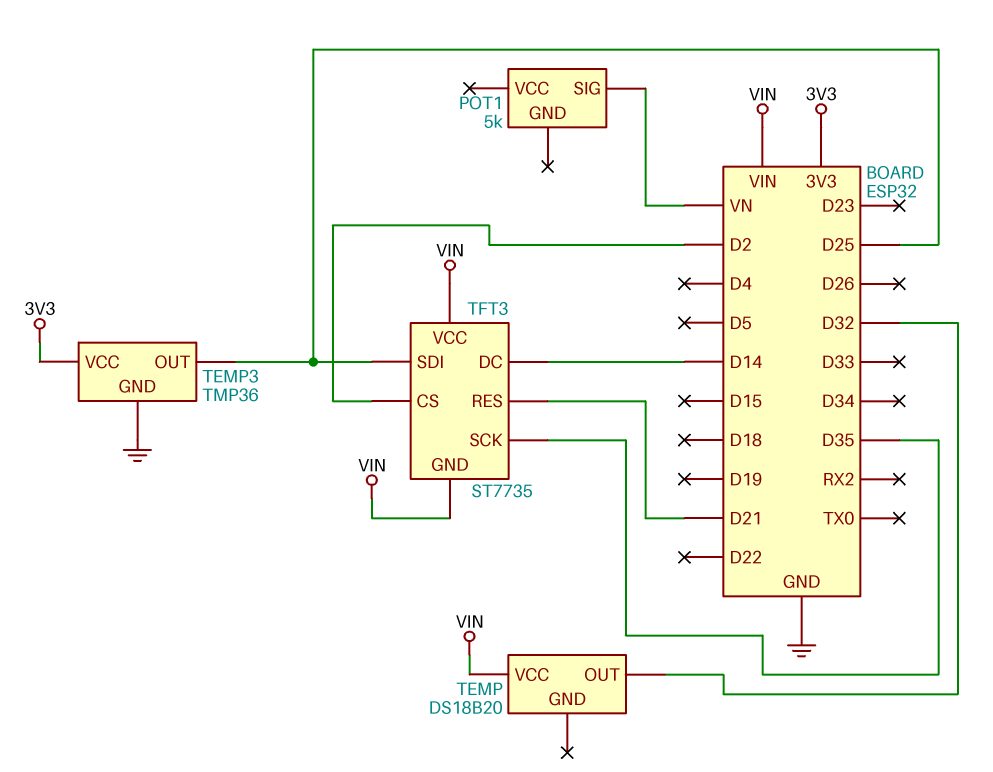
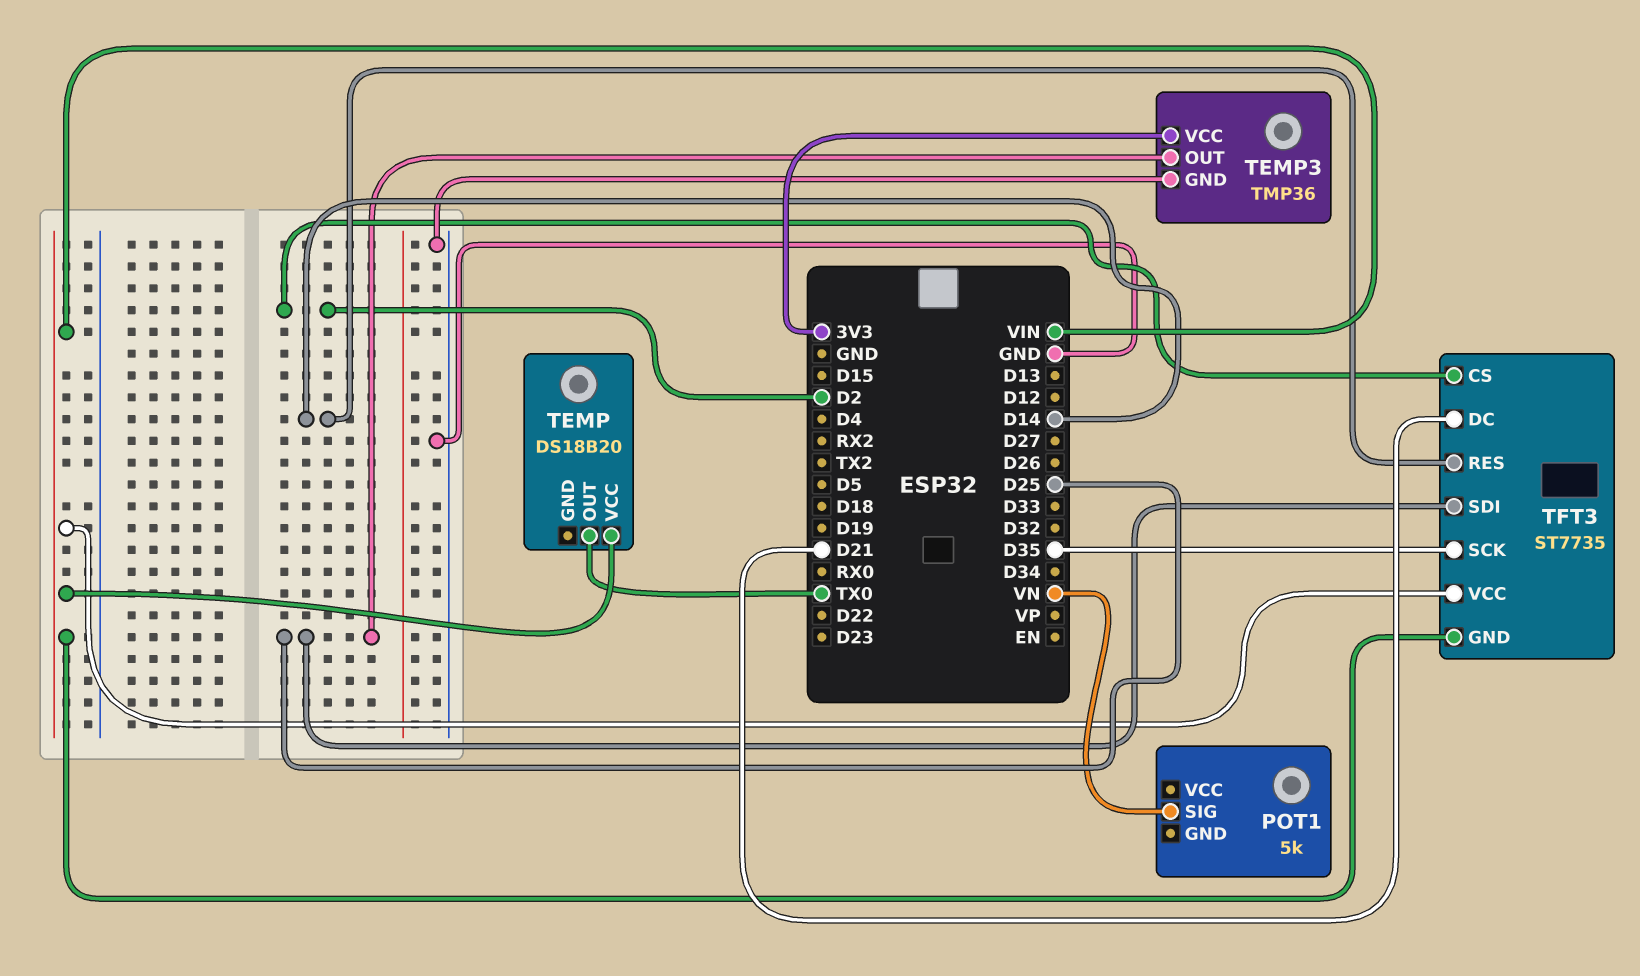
TEMP pin OUT: D32 -> TX0
TFT3 pin DC: D14 -> D21
TFT3 pin RES: D21 -> D14

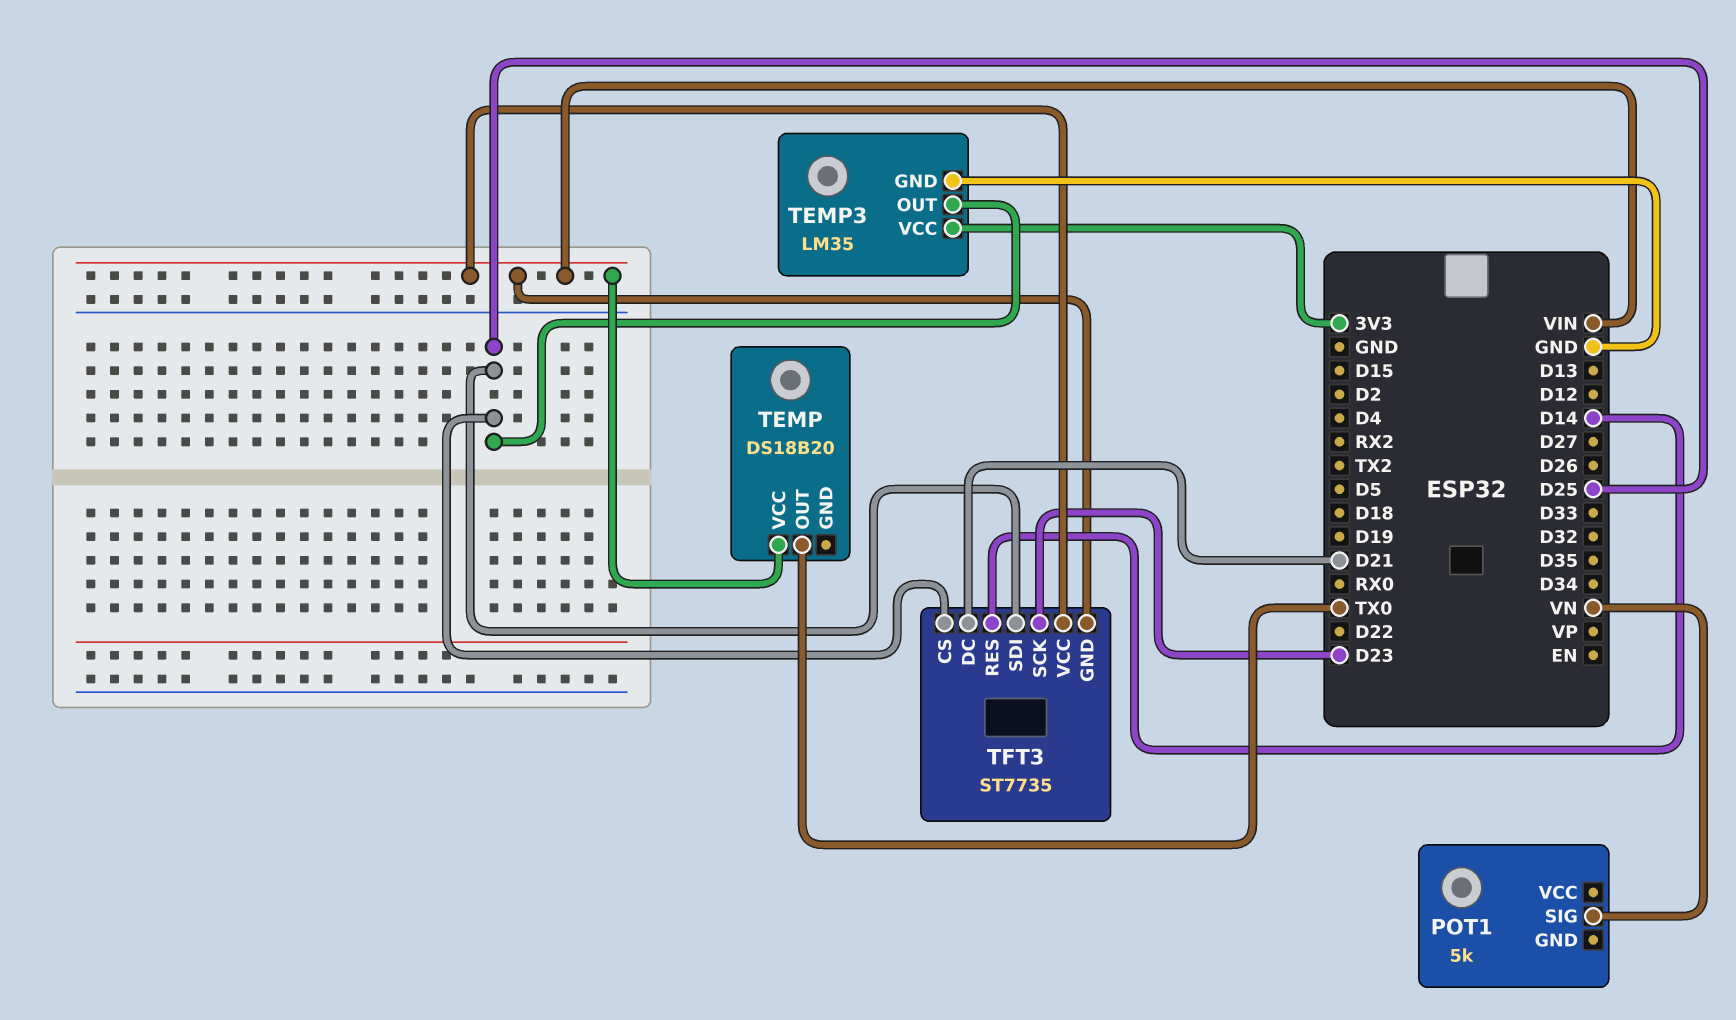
TEMP3: TMP36 -> LM35
TFT3 pin CS: D2 -> D25
TFT3 pin SCK: D35 -> D23

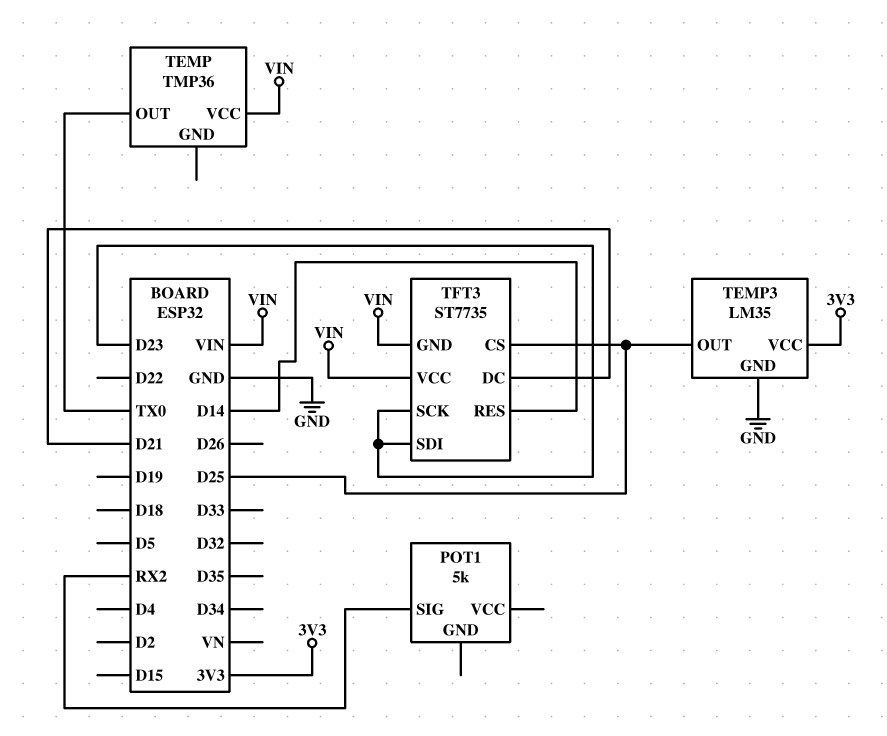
POT1 pin SIG: VN -> RX2
TEMP: DS18B20 -> TMP36
TFT3 pin SDI: D25 -> D23

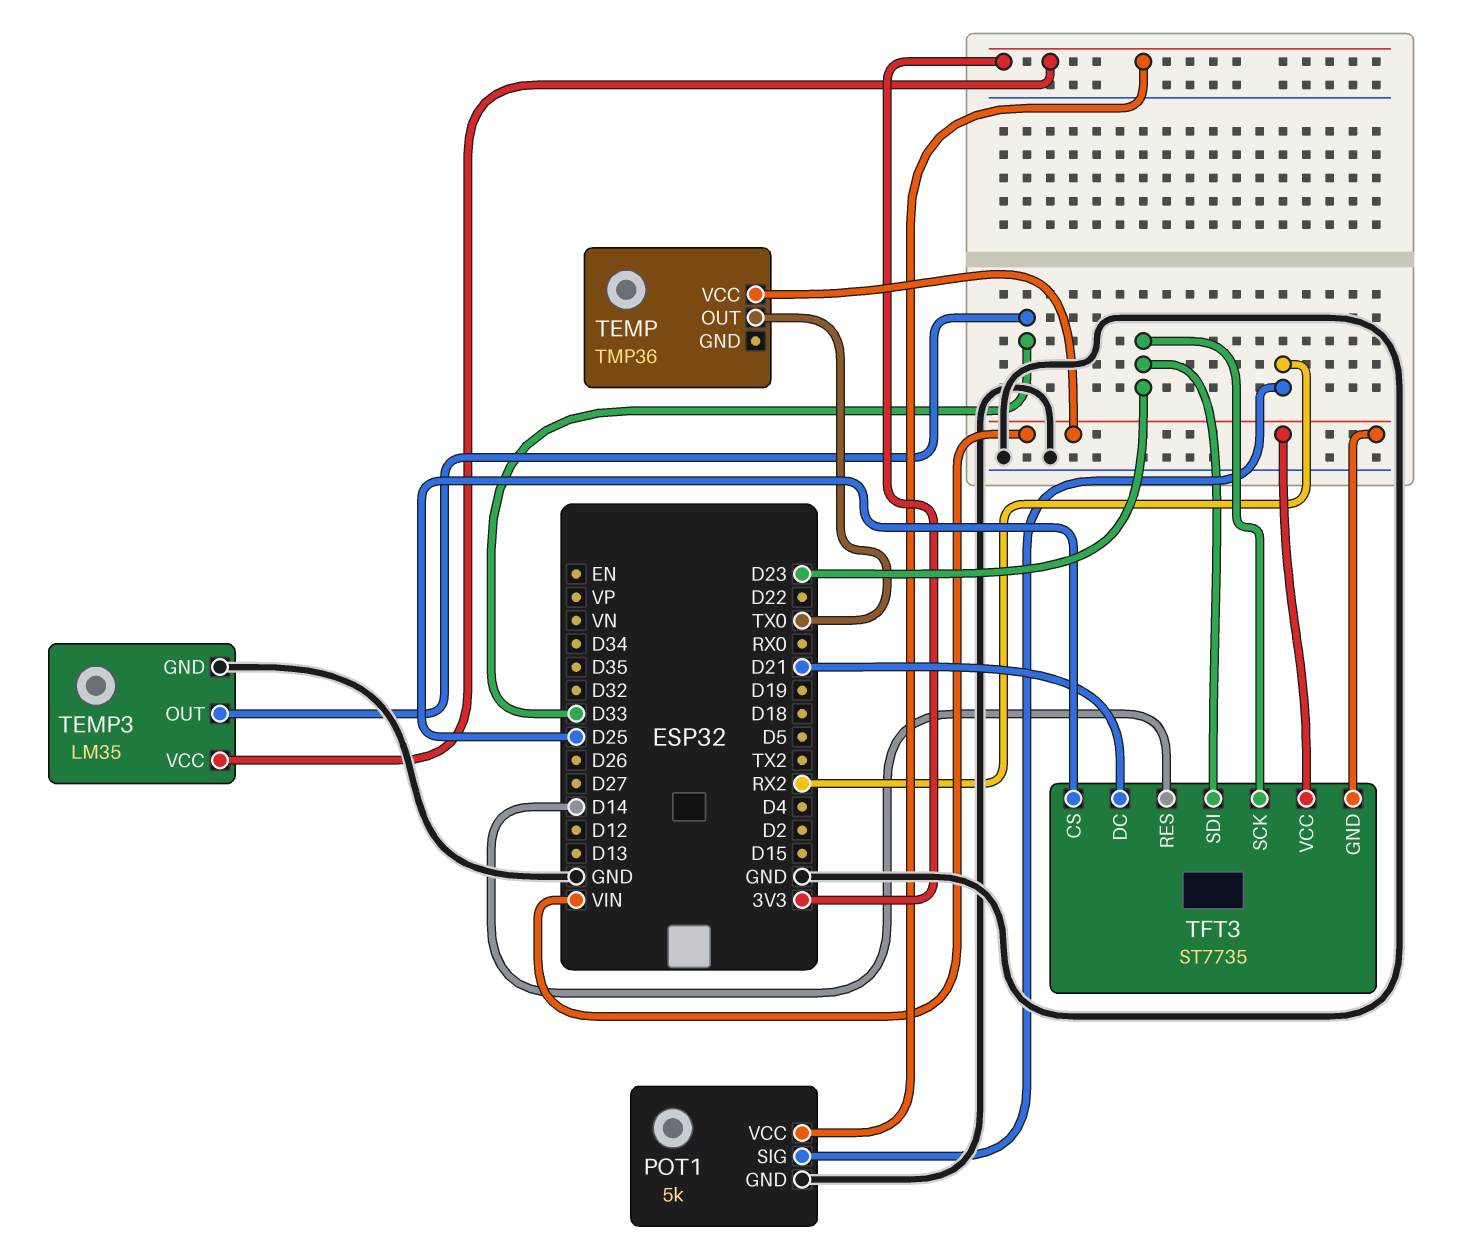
POT1 pin GND: none -> GND
POT1 pin VCC: none -> 3V3
TEMP3 pin OUT: D25 -> D33

